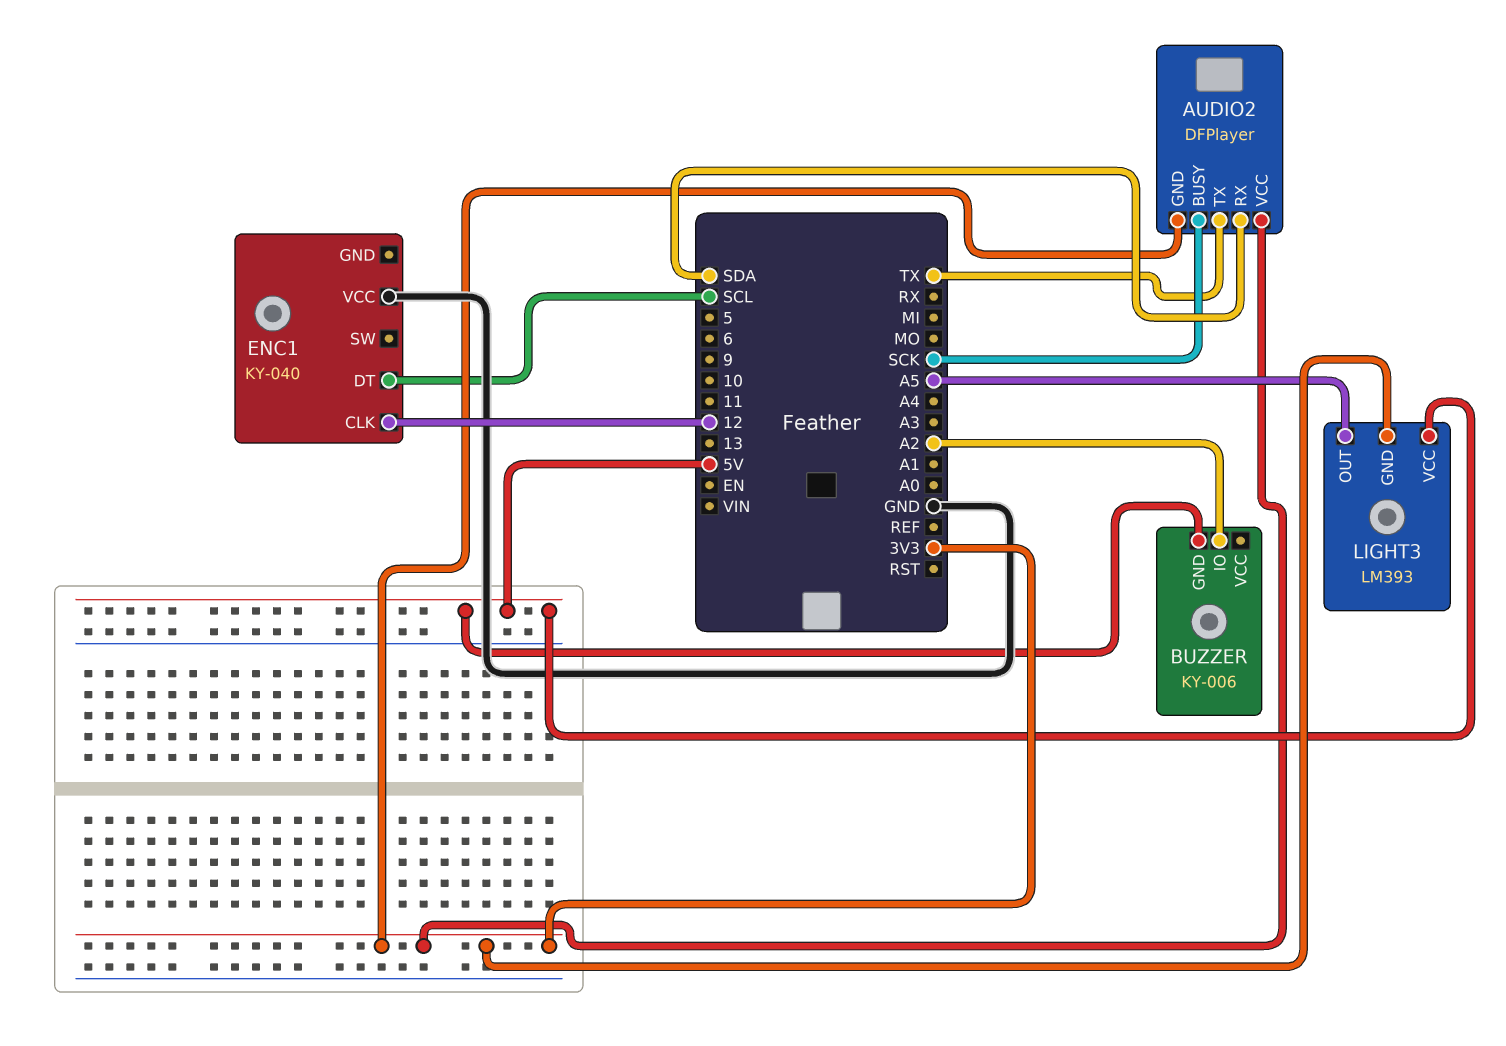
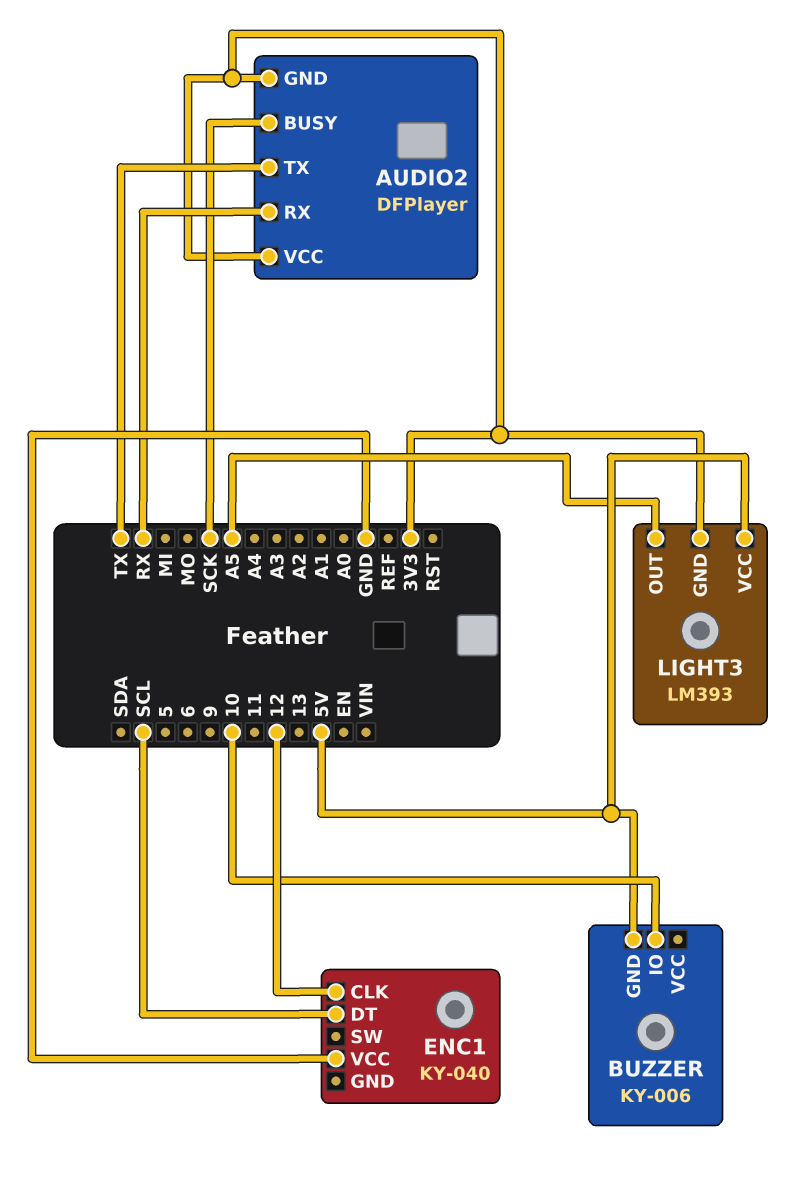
AUDIO2 pin RX: SDA -> RX
BUZZER pin IO: A2 -> 10

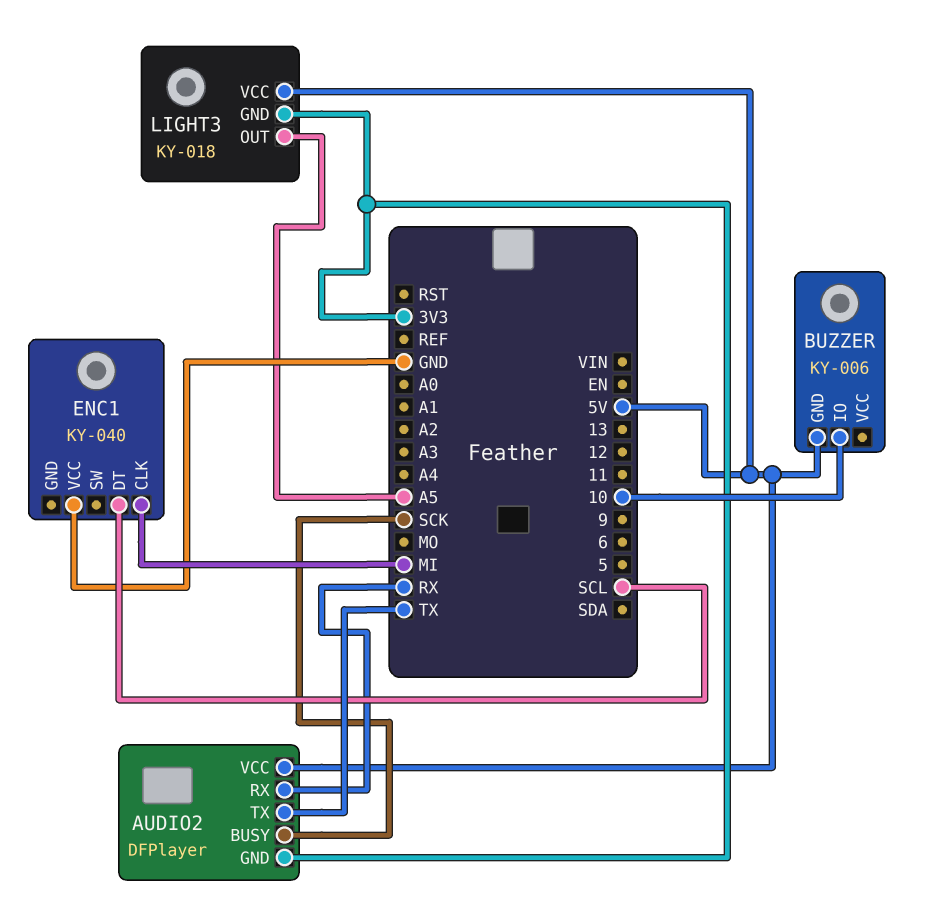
AUDIO2 pin VCC: 3V3 -> 5V
ENC1 pin CLK: 12 -> MI
LIGHT3: LM393 -> KY-018

